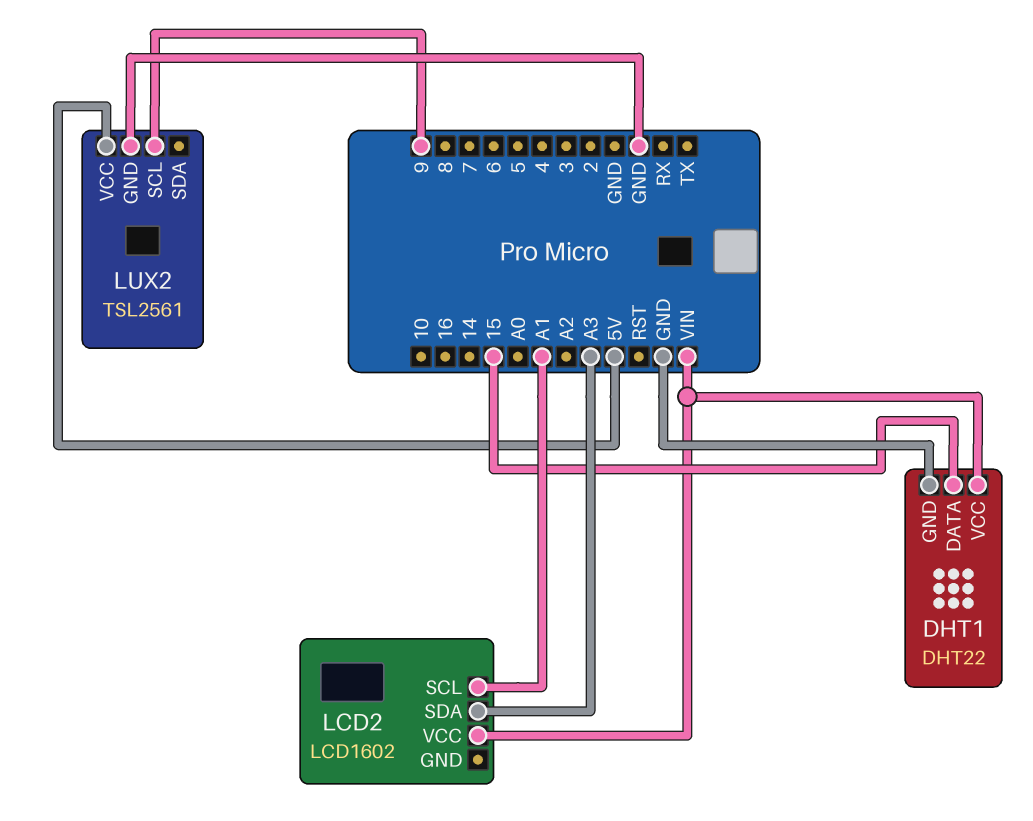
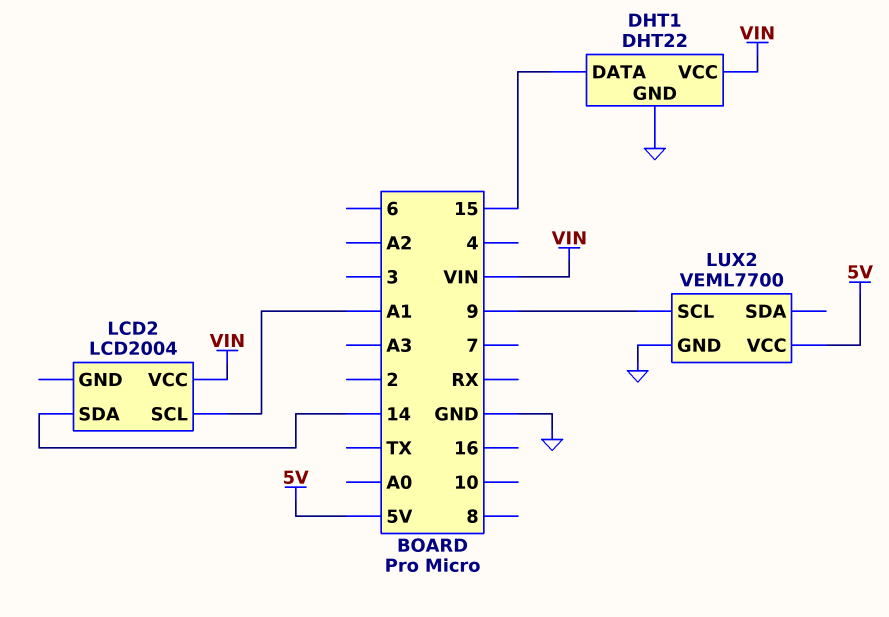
LCD2: LCD1602 -> LCD2004
LCD2 pin SDA: A3 -> 14
LUX2: TSL2561 -> VEML7700

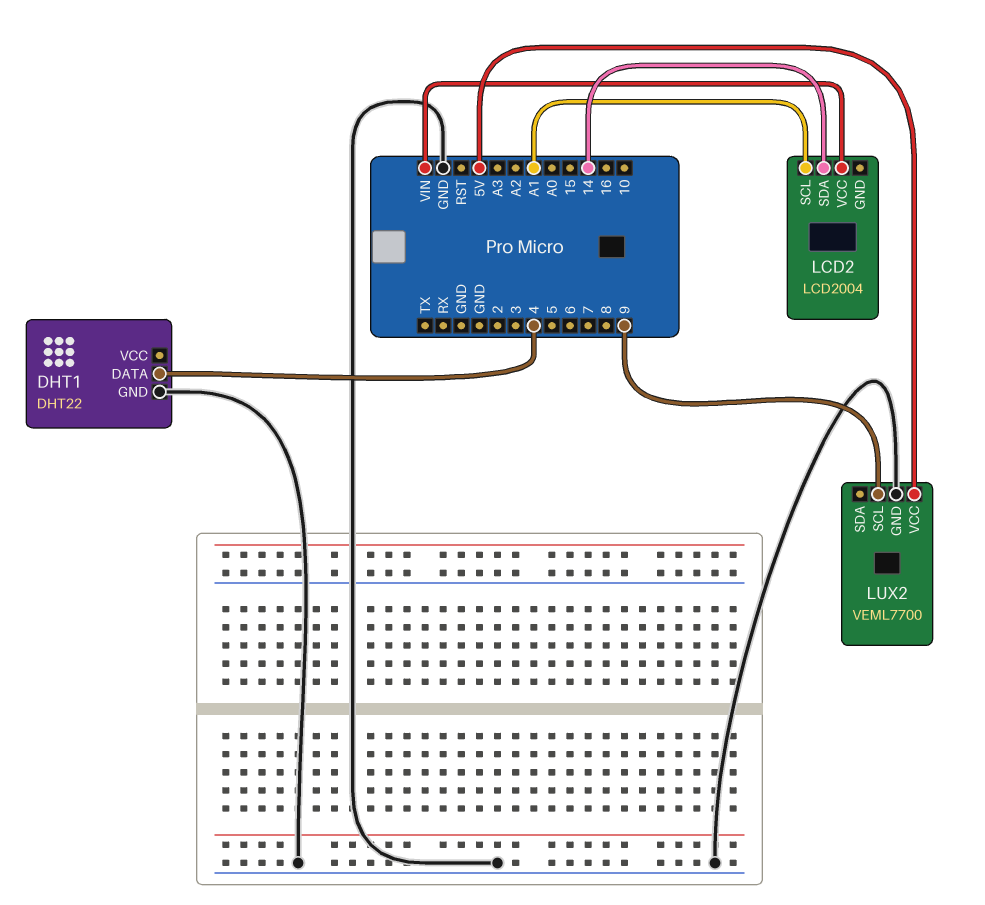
DHT1 pin DATA: 15 -> 4
DHT1 pin VCC: VIN -> none

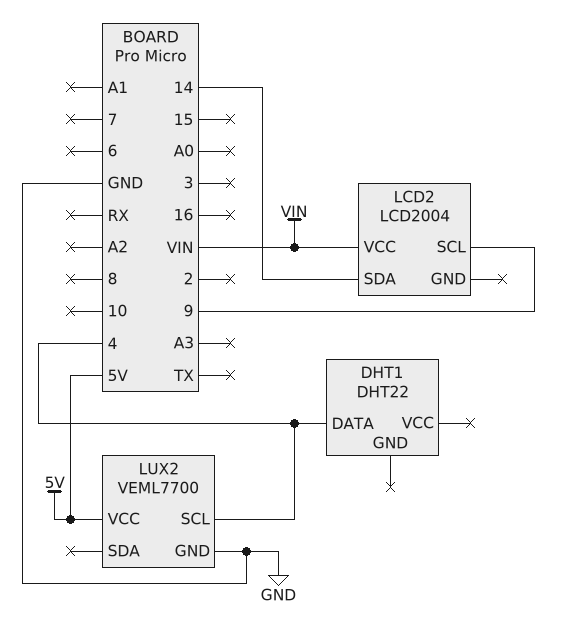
DHT1 pin GND: GND -> none
LCD2 pin SCL: A1 -> 9
LUX2 pin SCL: 9 -> 4

